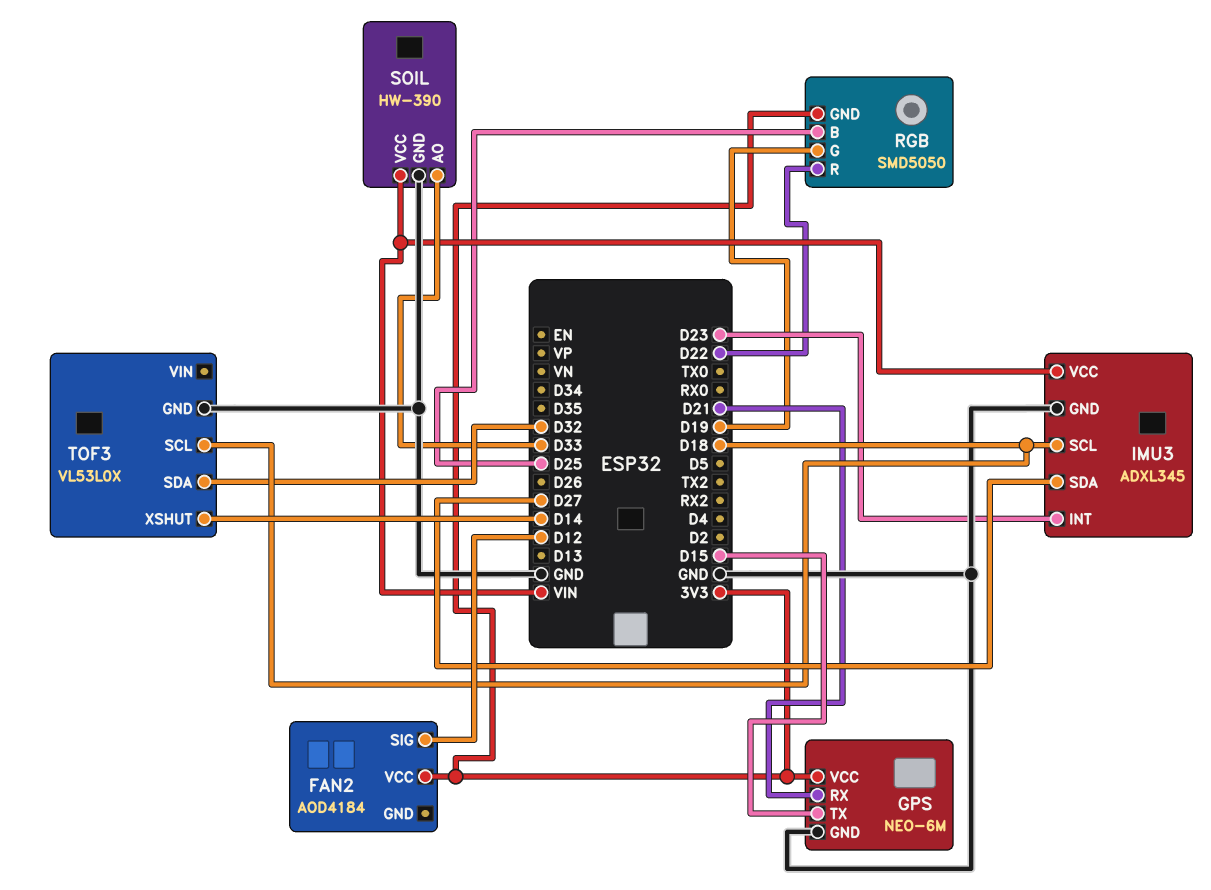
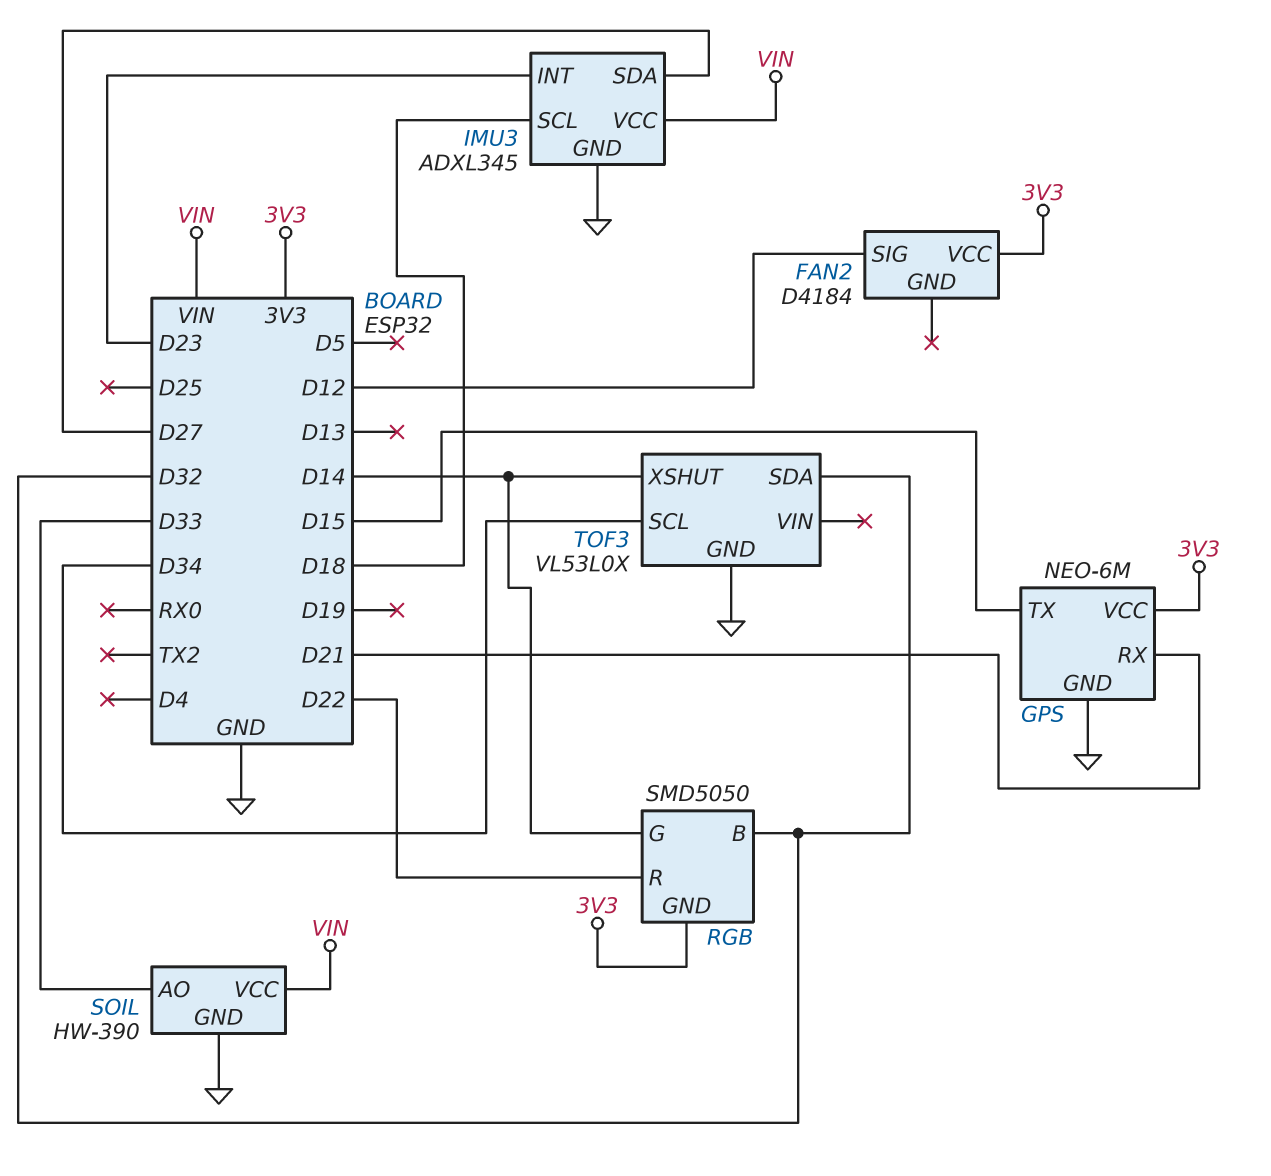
FAN2: AOD4184 -> D4184
RGB pin B: D25 -> D32
RGB pin G: D19 -> D14
TOF3 pin SCL: D18 -> D34

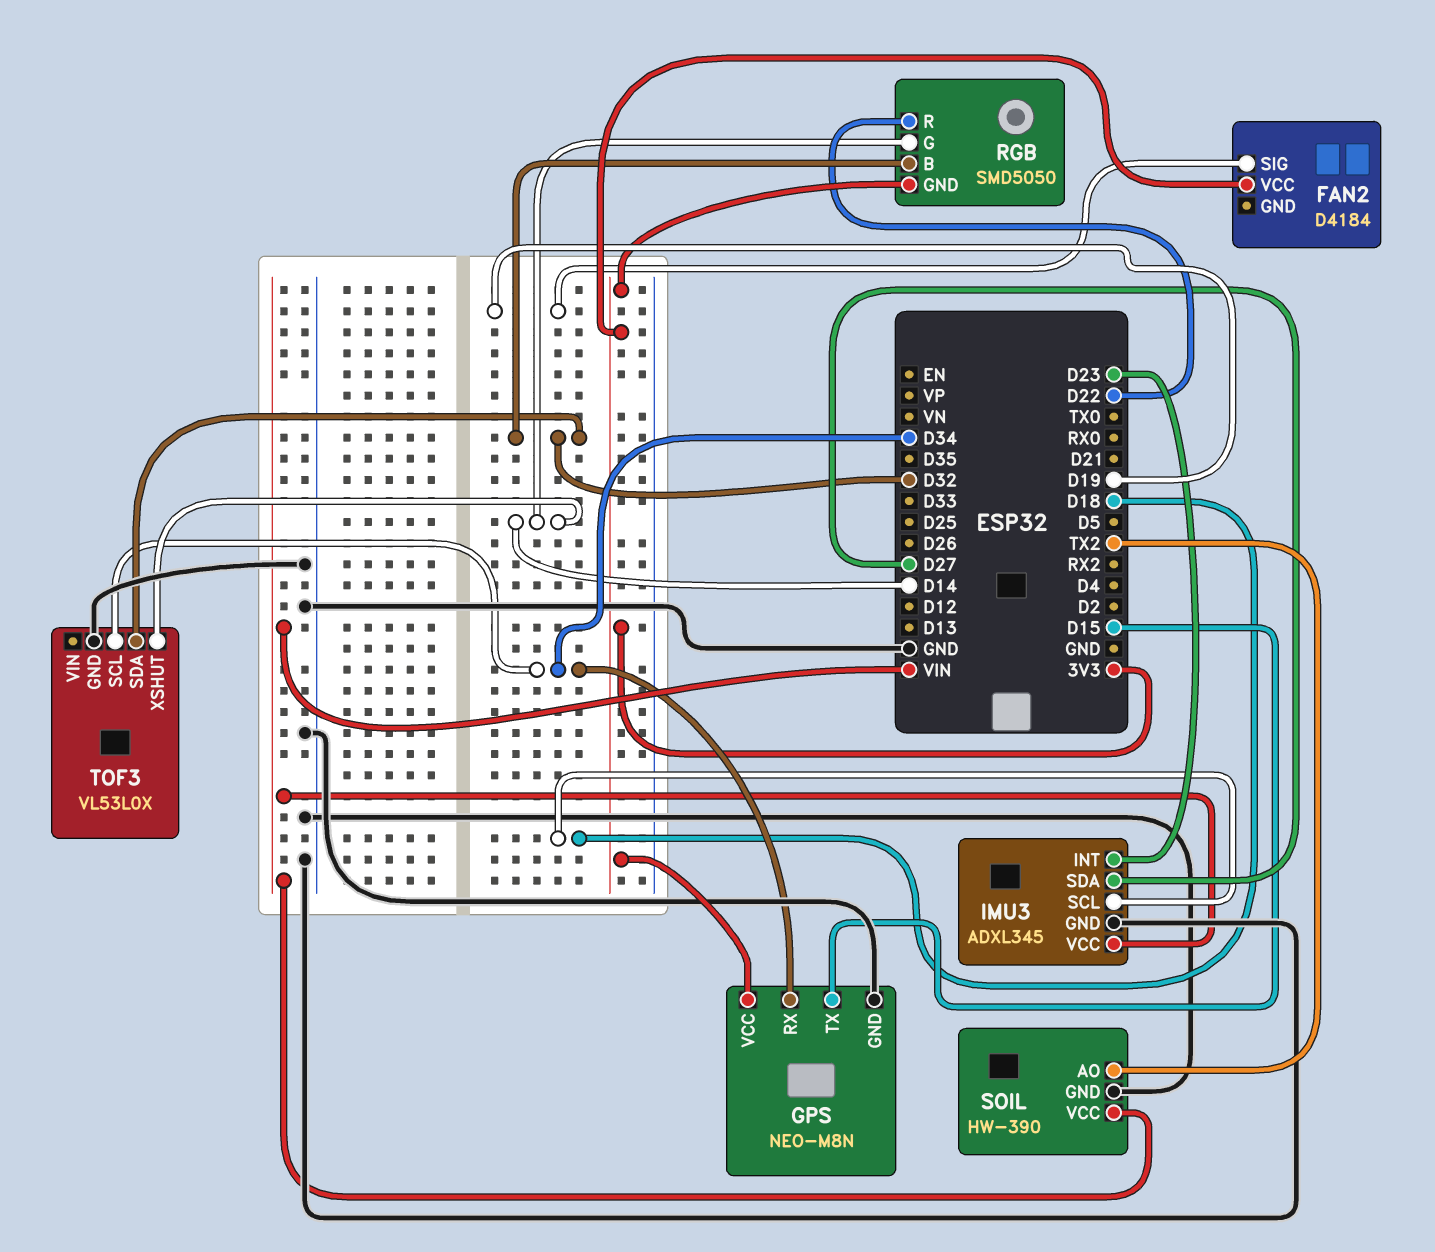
FAN2 pin SIG: D12 -> D19
GPS: NEO-6M -> NEO-M8N
GPS pin RX: D21 -> D34
SOIL pin AO: D33 -> TX2

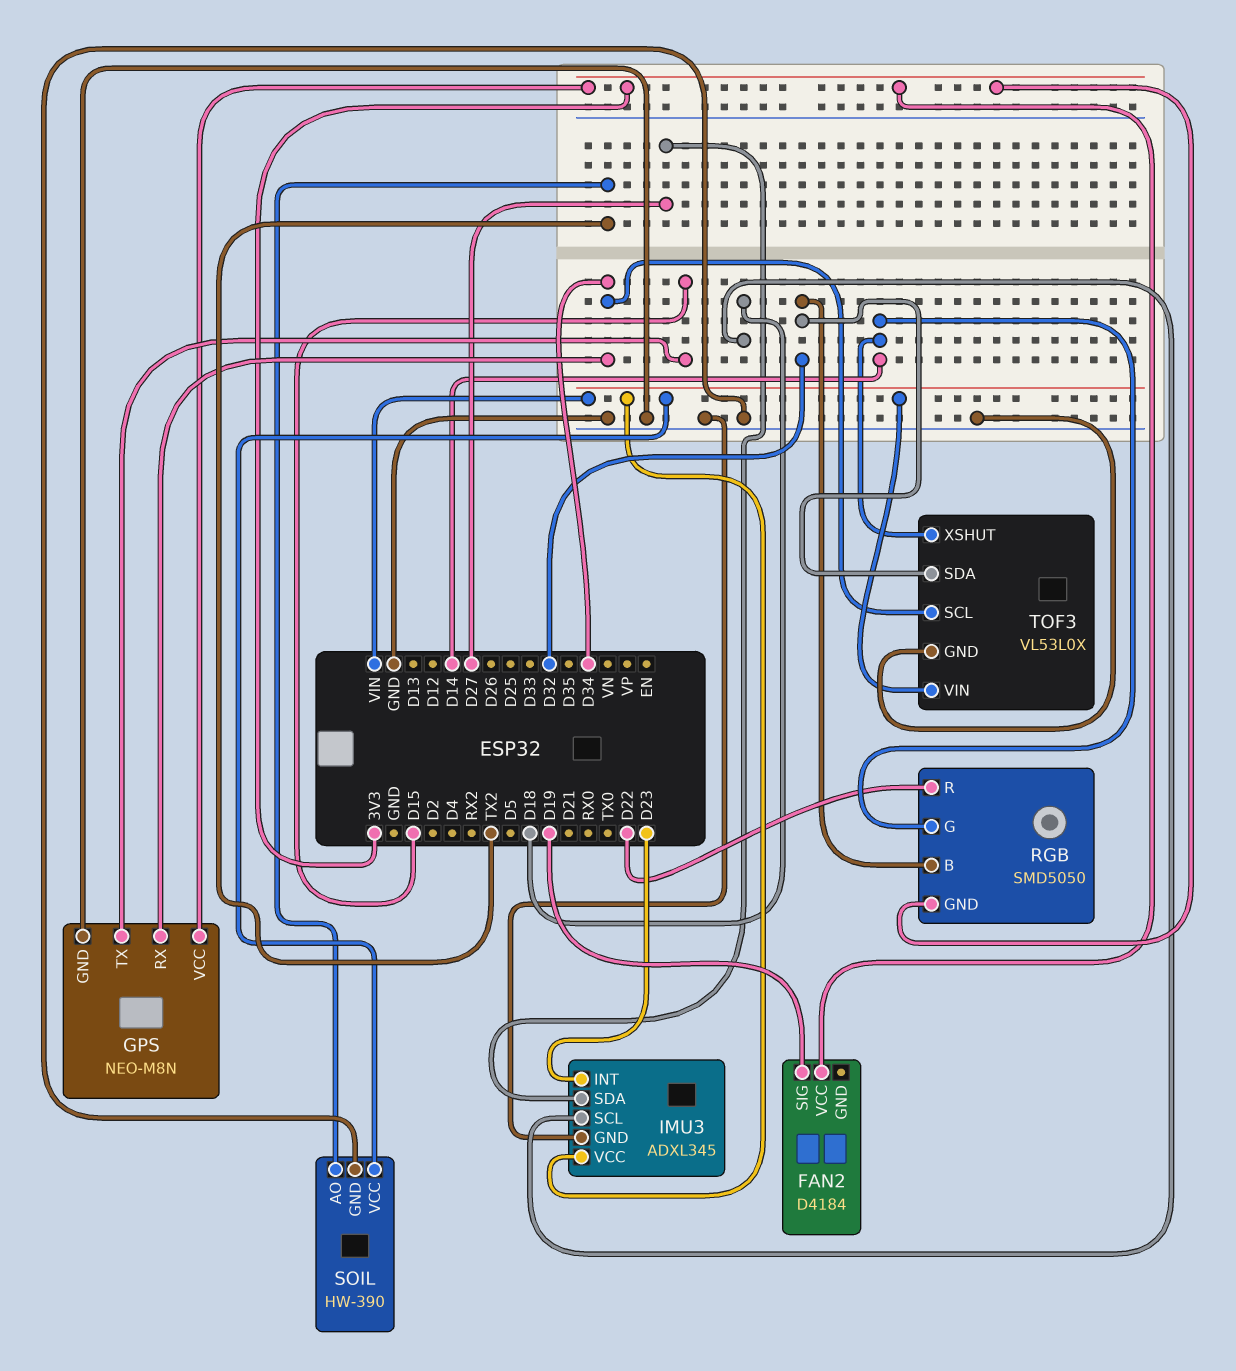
TOF3 pin VIN: none -> VIN

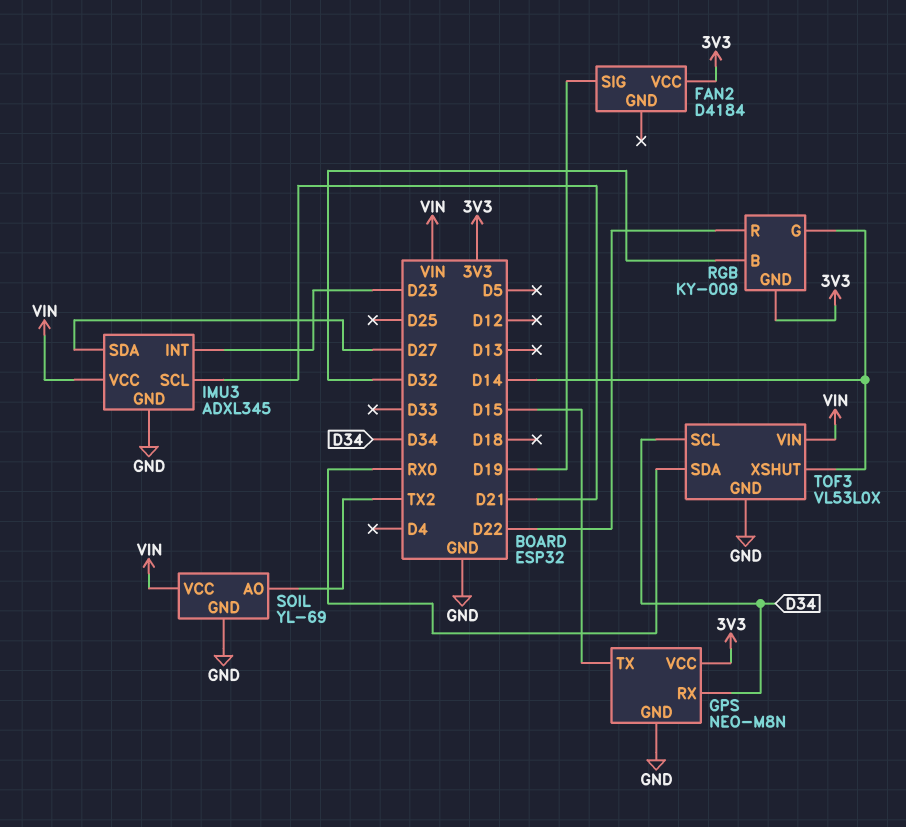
IMU3 pin SCL: D18 -> D21
RGB: SMD5050 -> KY-009
SOIL: HW-390 -> YL-69
TOF3 pin SDA: D32 -> RX0

